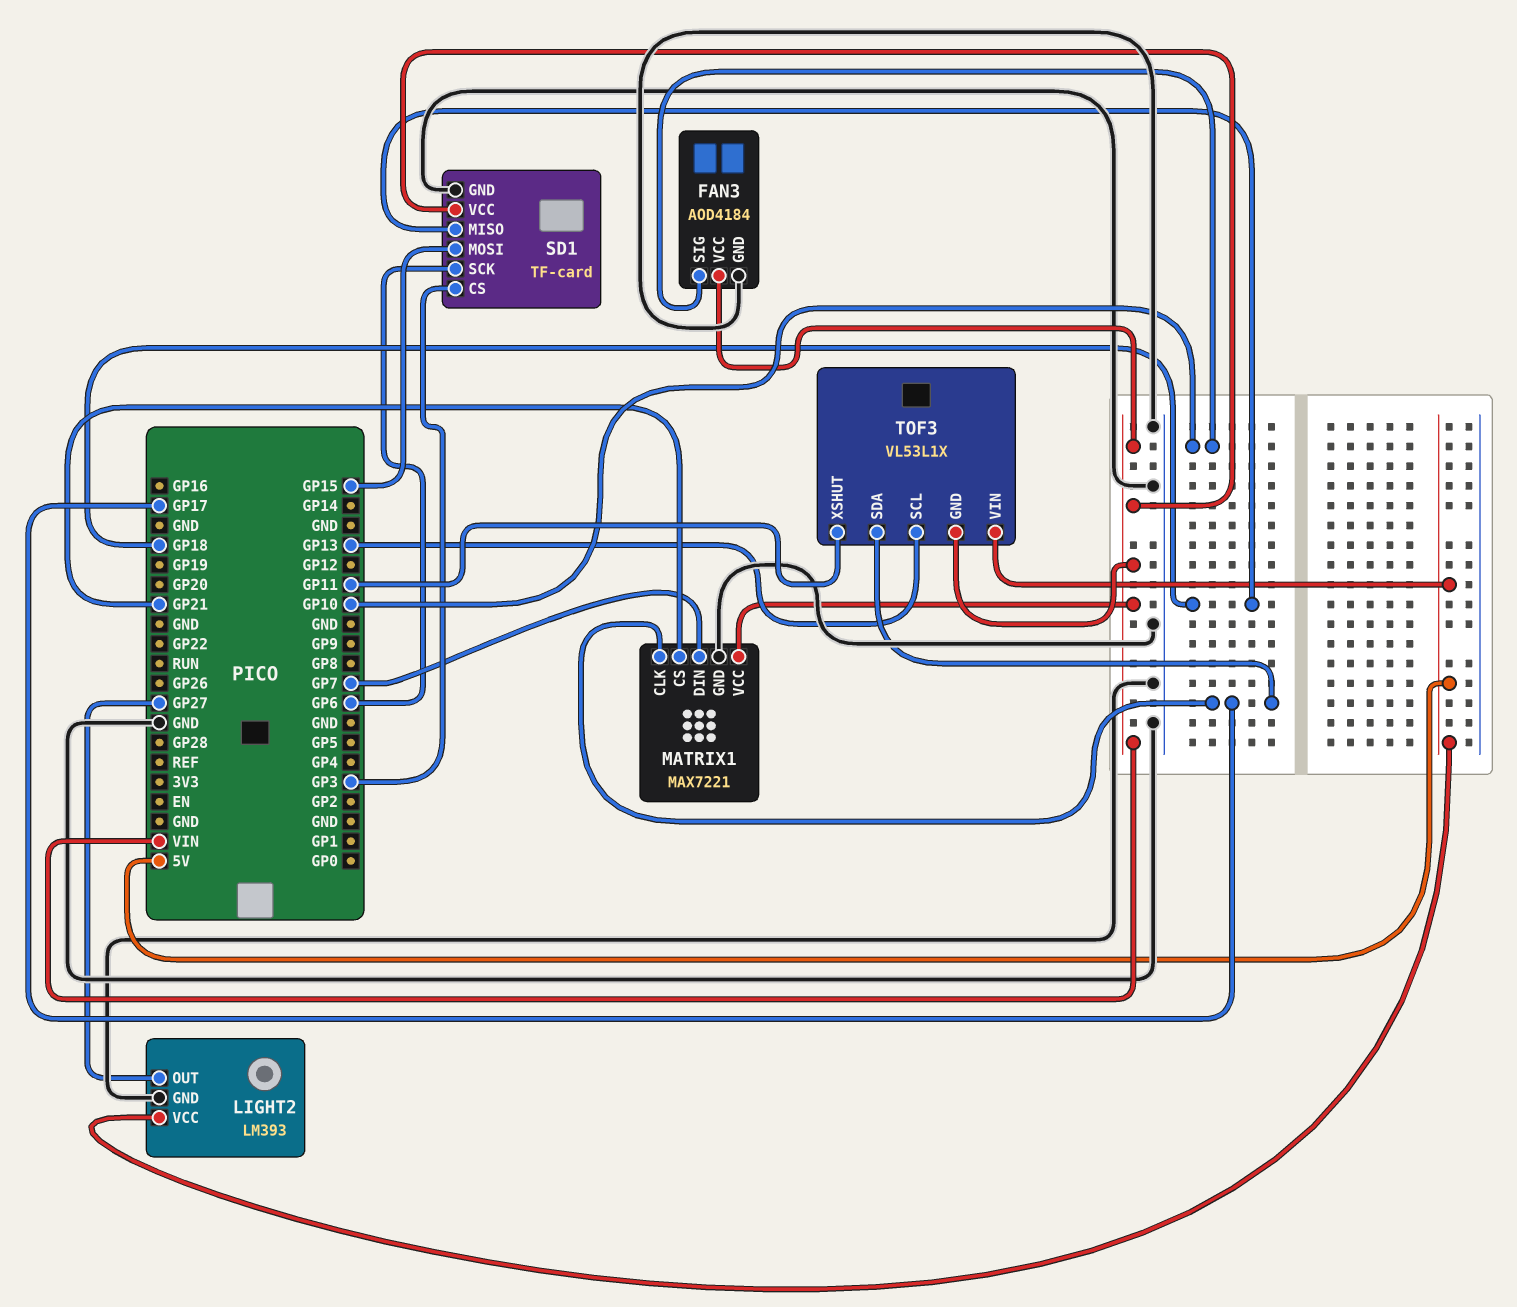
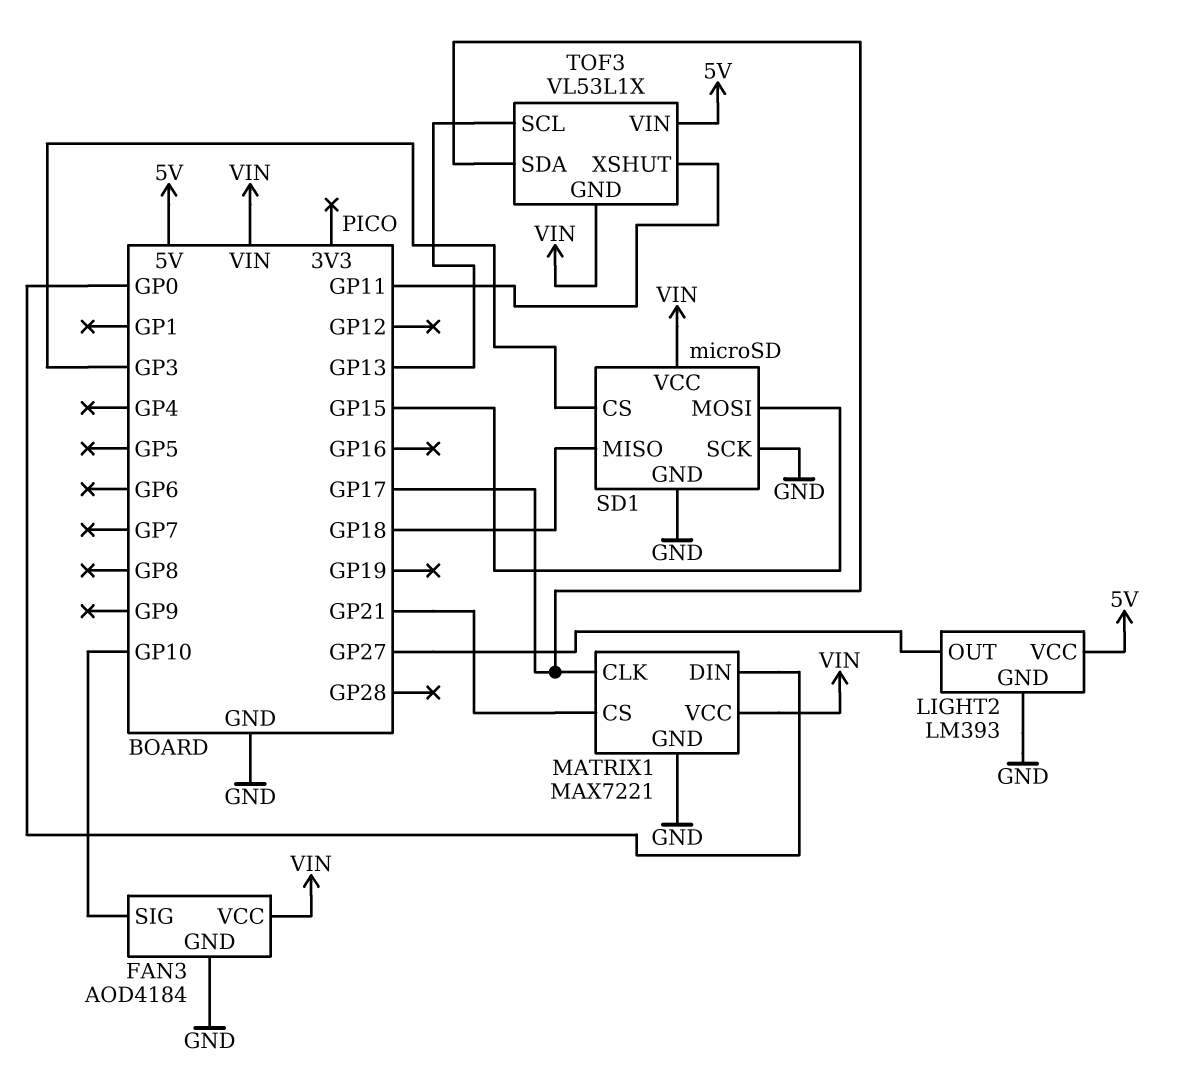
MATRIX1 pin DIN: GP7 -> GP0
SD1: TF-card -> microSD
SD1 pin SCK: GP6 -> GND

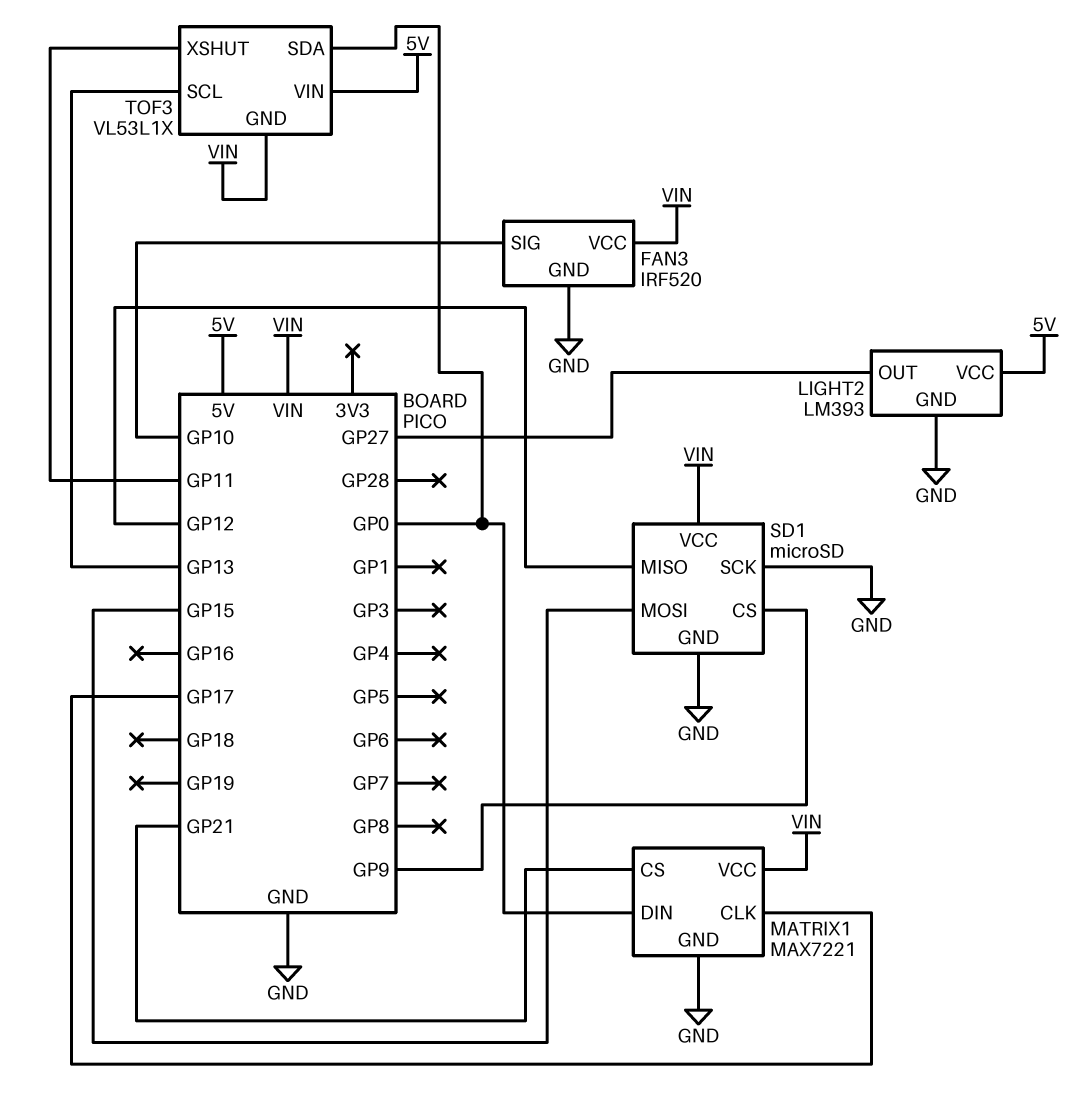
FAN3: AOD4184 -> IRF520
SD1 pin CS: GP3 -> GP9
SD1 pin MISO: GP18 -> GP12
TOF3 pin SDA: GP17 -> GP0

